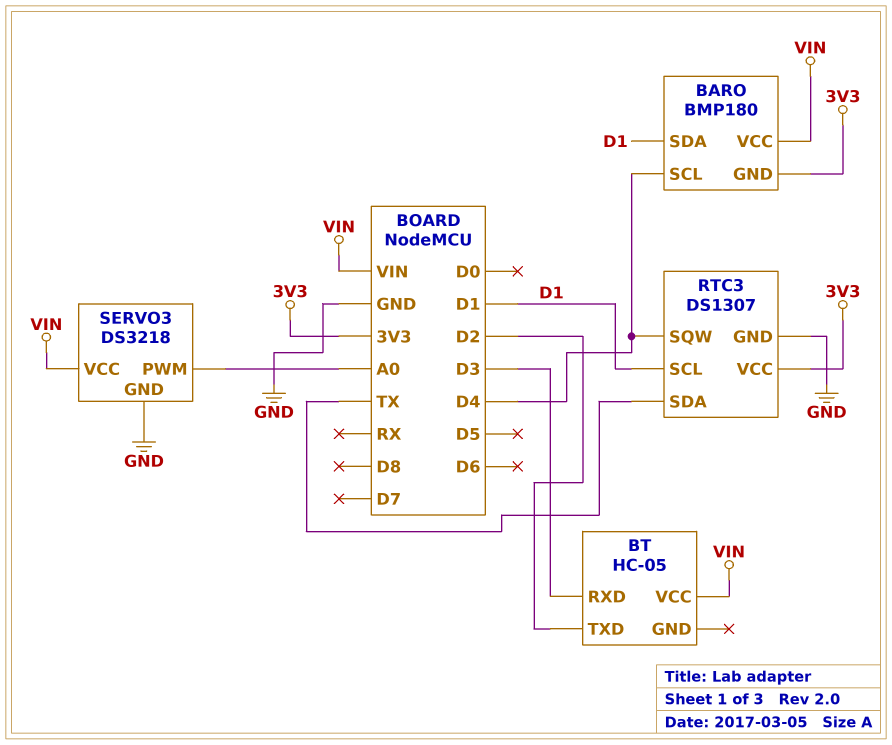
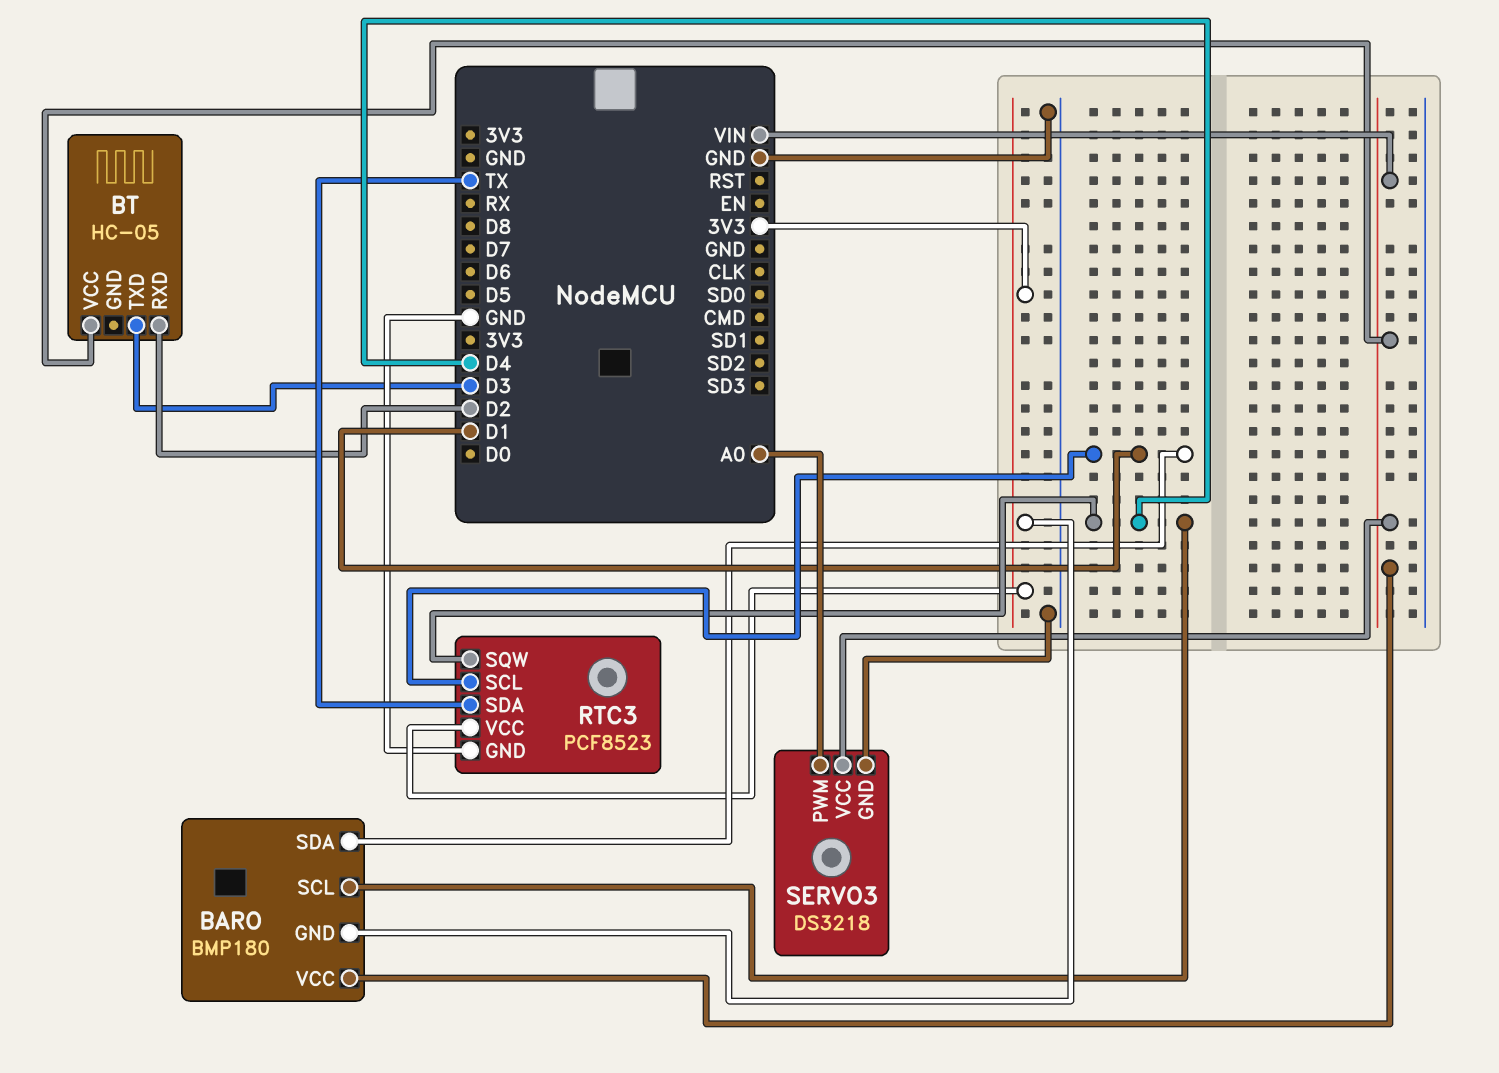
BT pin RXD: D3 -> D2
BT pin TXD: D2 -> D3
RTC3: DS1307 -> PCF8523

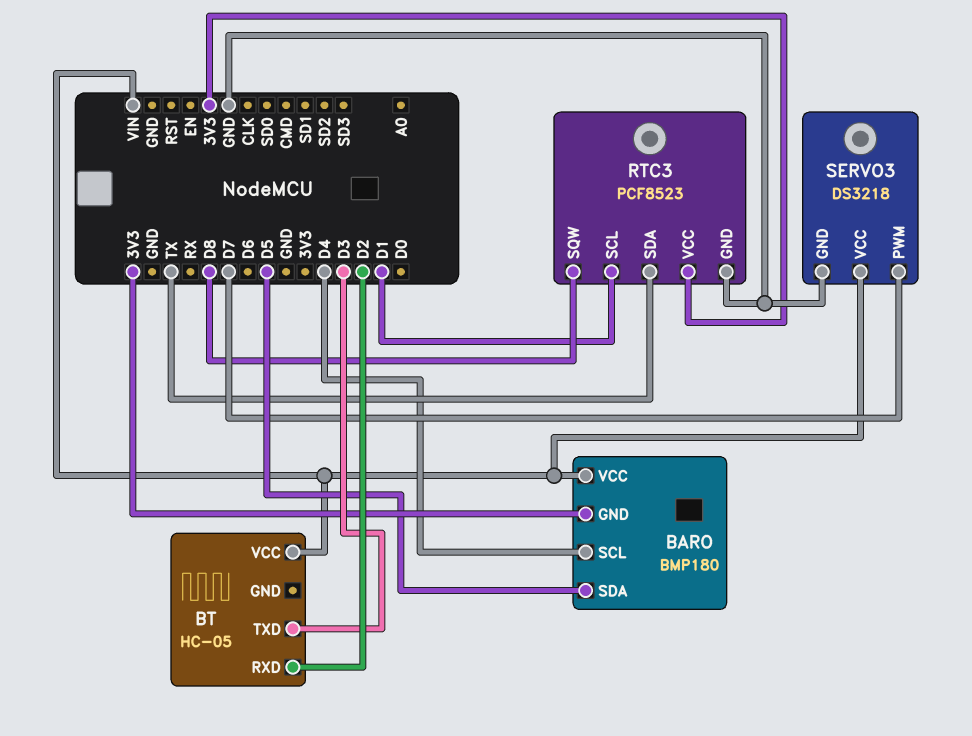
BARO pin SDA: D1 -> D5
RTC3 pin SQW: D4 -> D8
SERVO3 pin PWM: A0 -> D7

